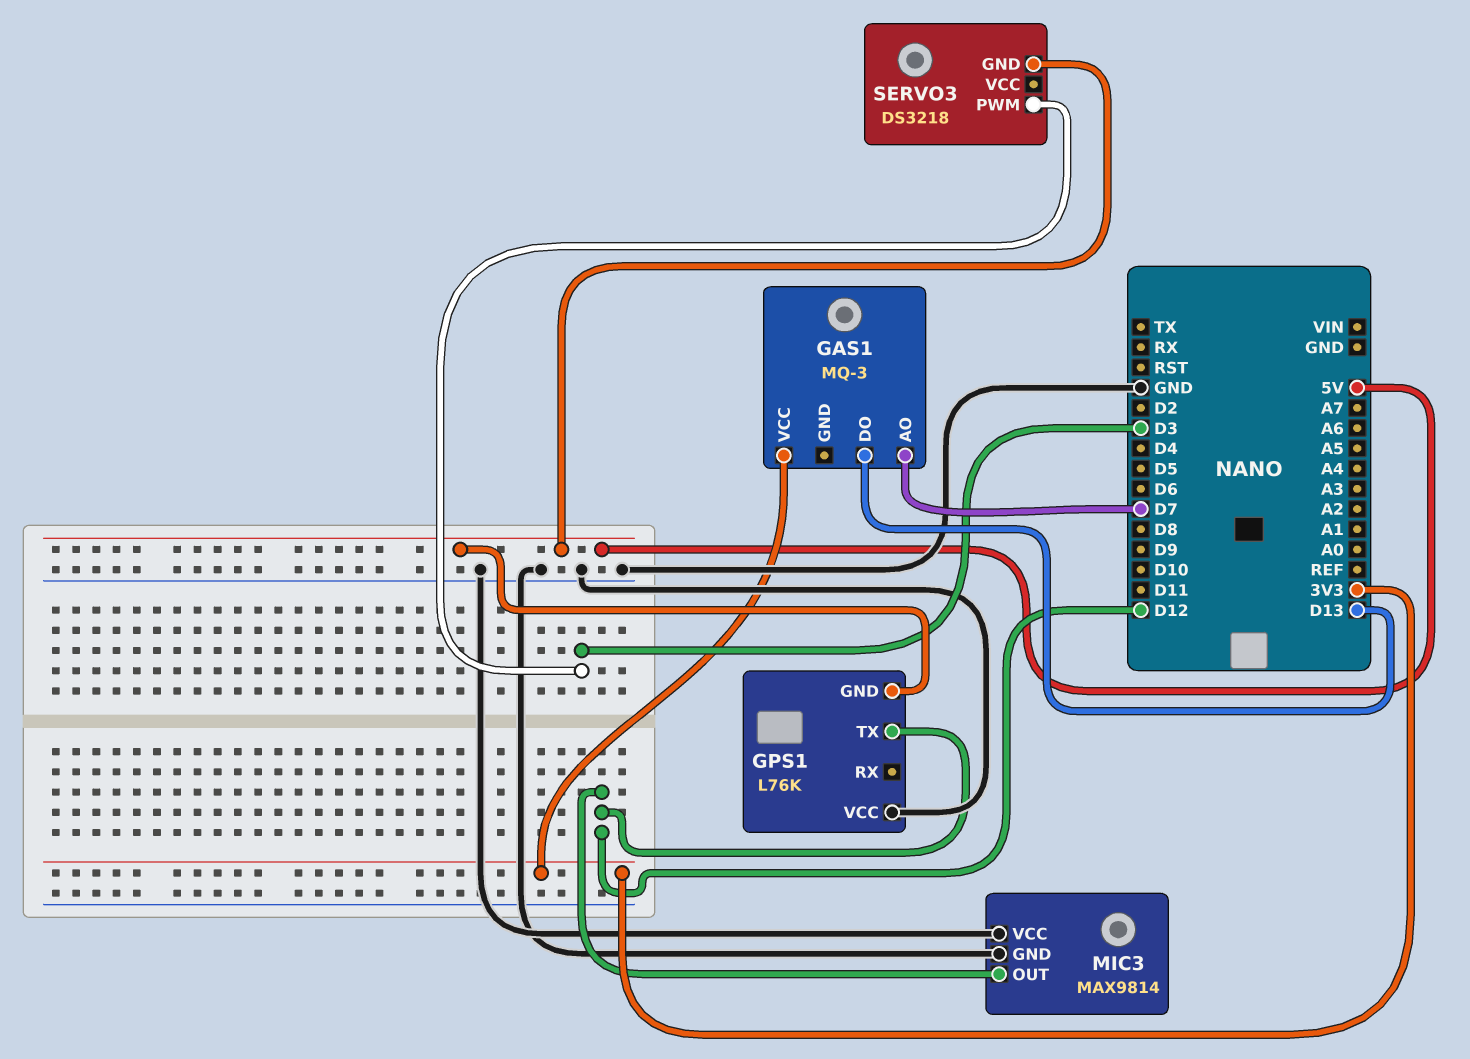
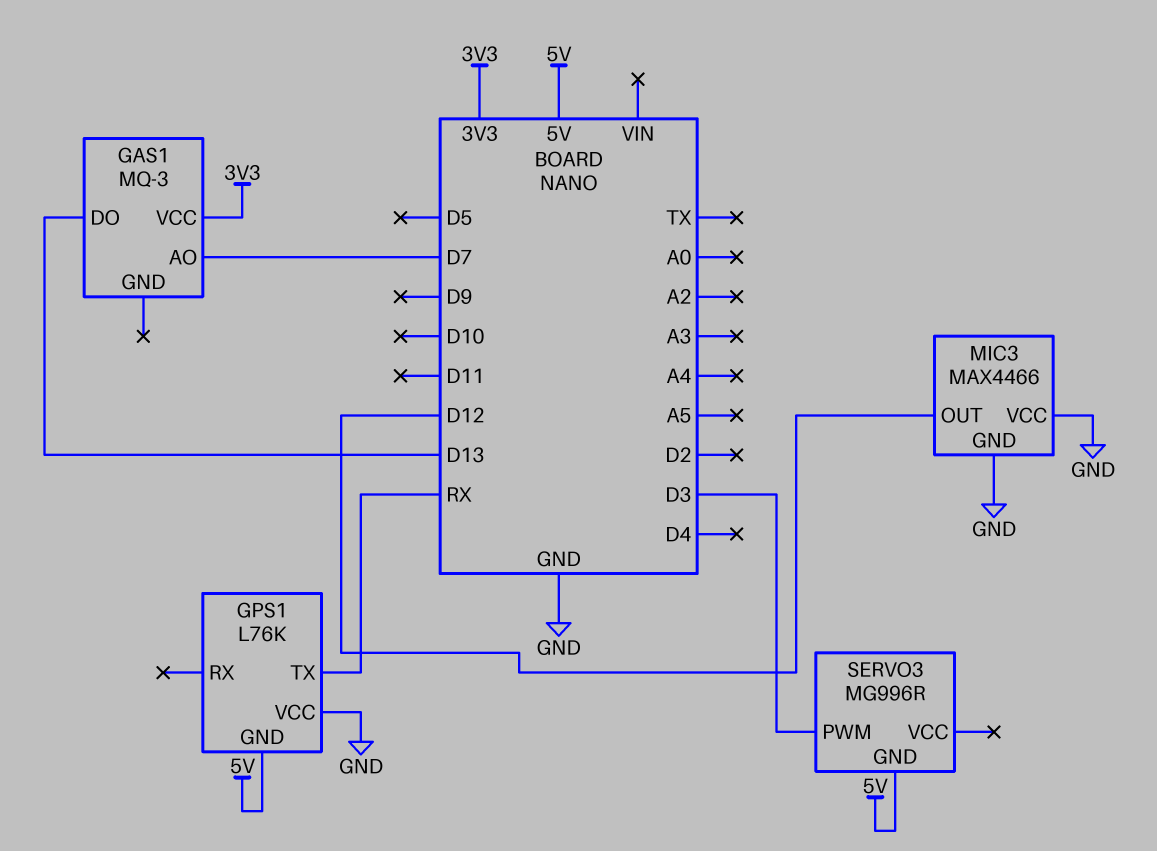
GPS1 pin TX: D12 -> RX
MIC3: MAX9814 -> MAX4466
SERVO3: DS3218 -> MG996R

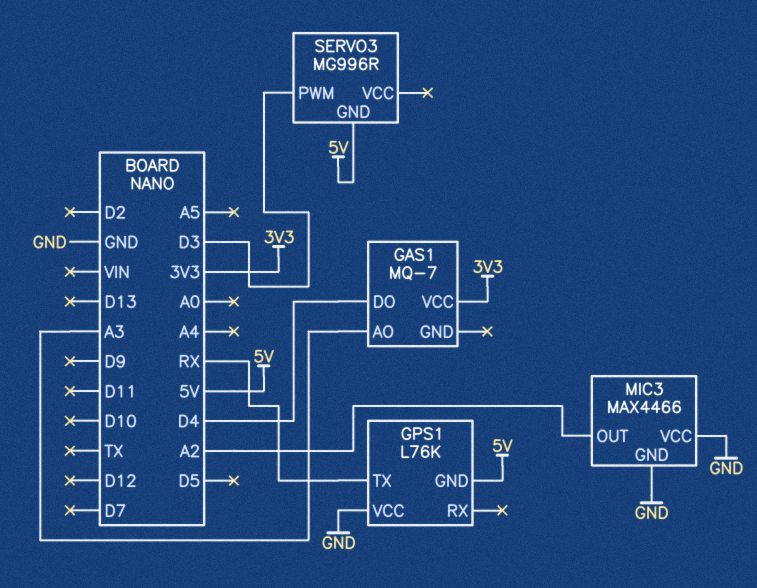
GAS1: MQ-3 -> MQ-7
GAS1 pin AO: D7 -> A3
GAS1 pin DO: D13 -> D4
MIC3 pin OUT: D12 -> A2

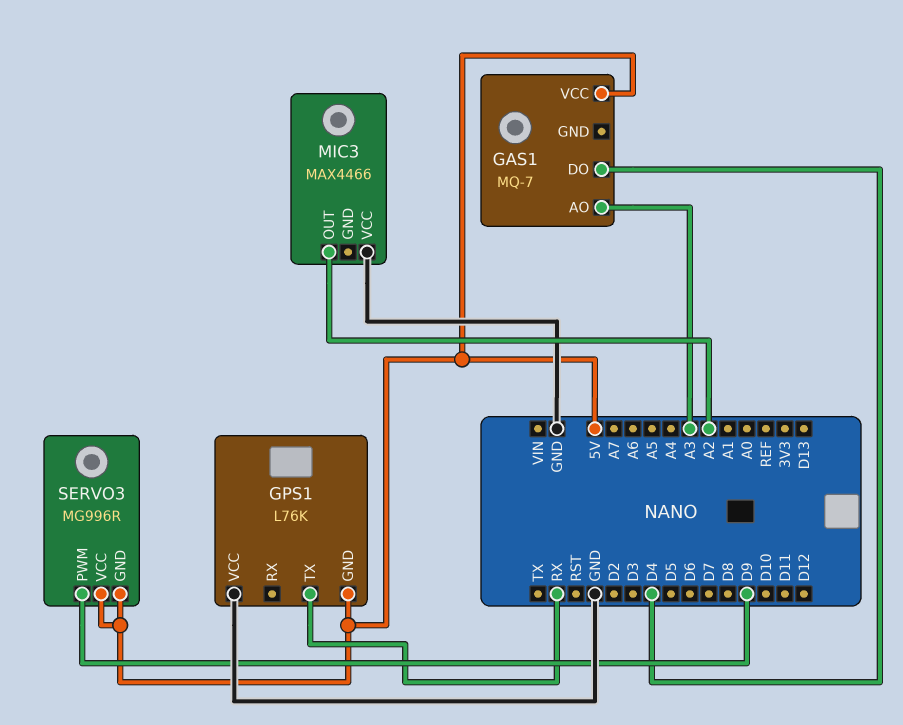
GAS1 pin VCC: 3V3 -> 5V
MIC3 pin GND: GND -> none
SERVO3 pin PWM: D3 -> D9
SERVO3 pin VCC: none -> 5V

